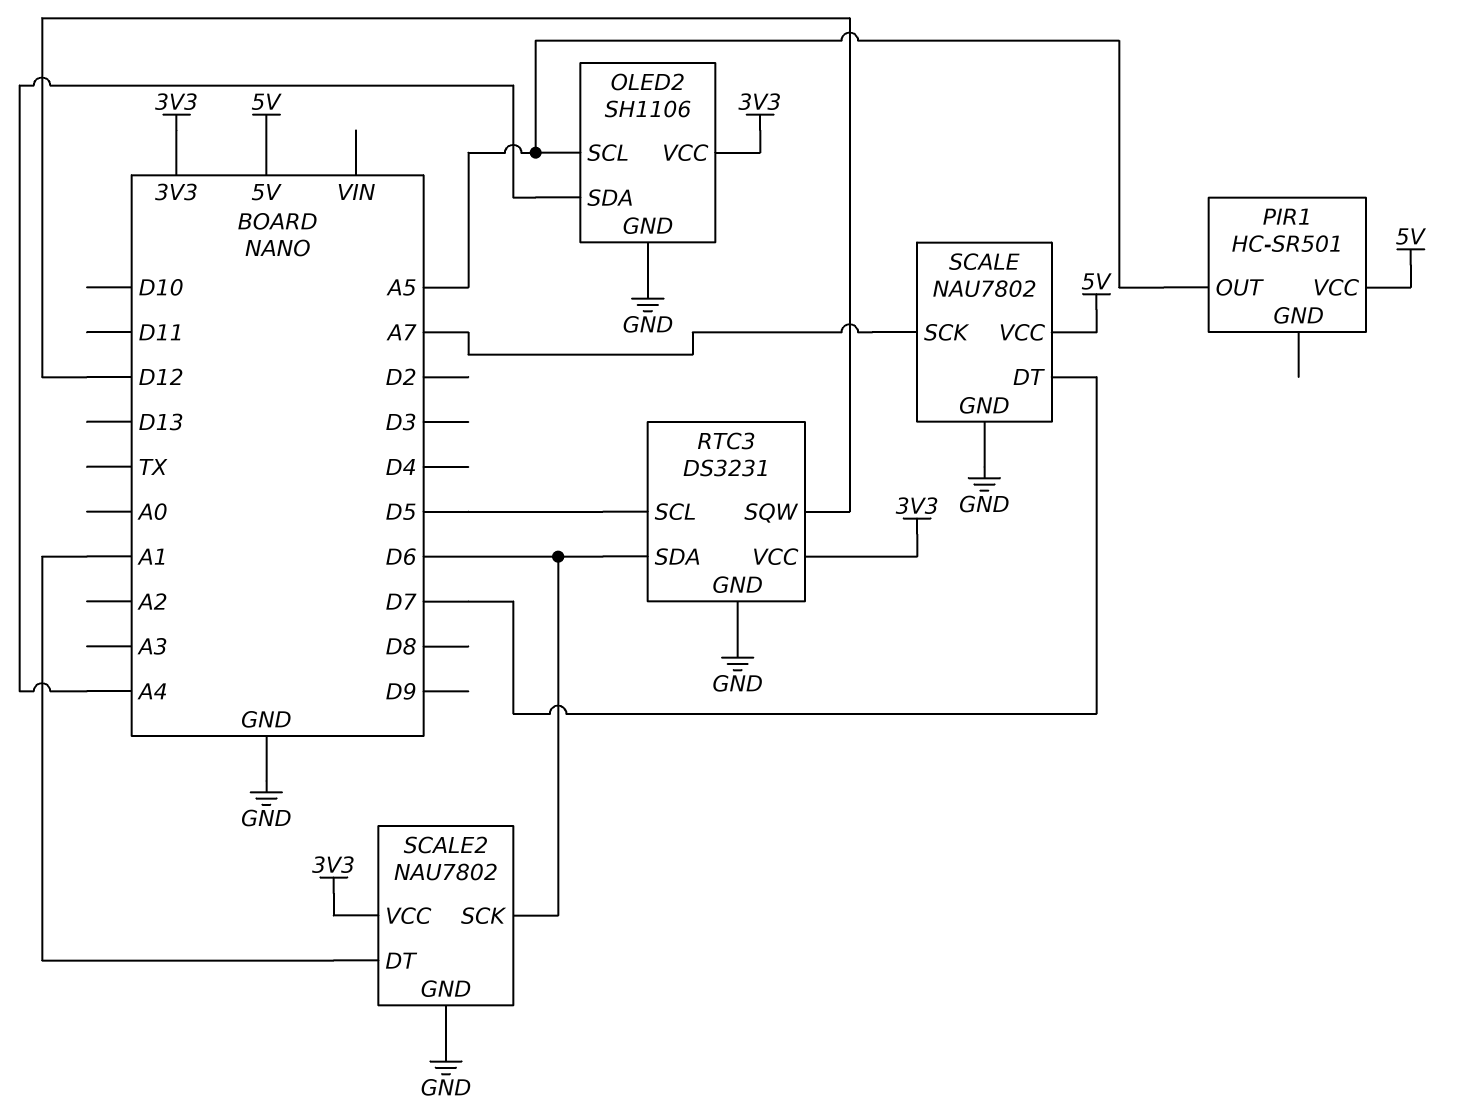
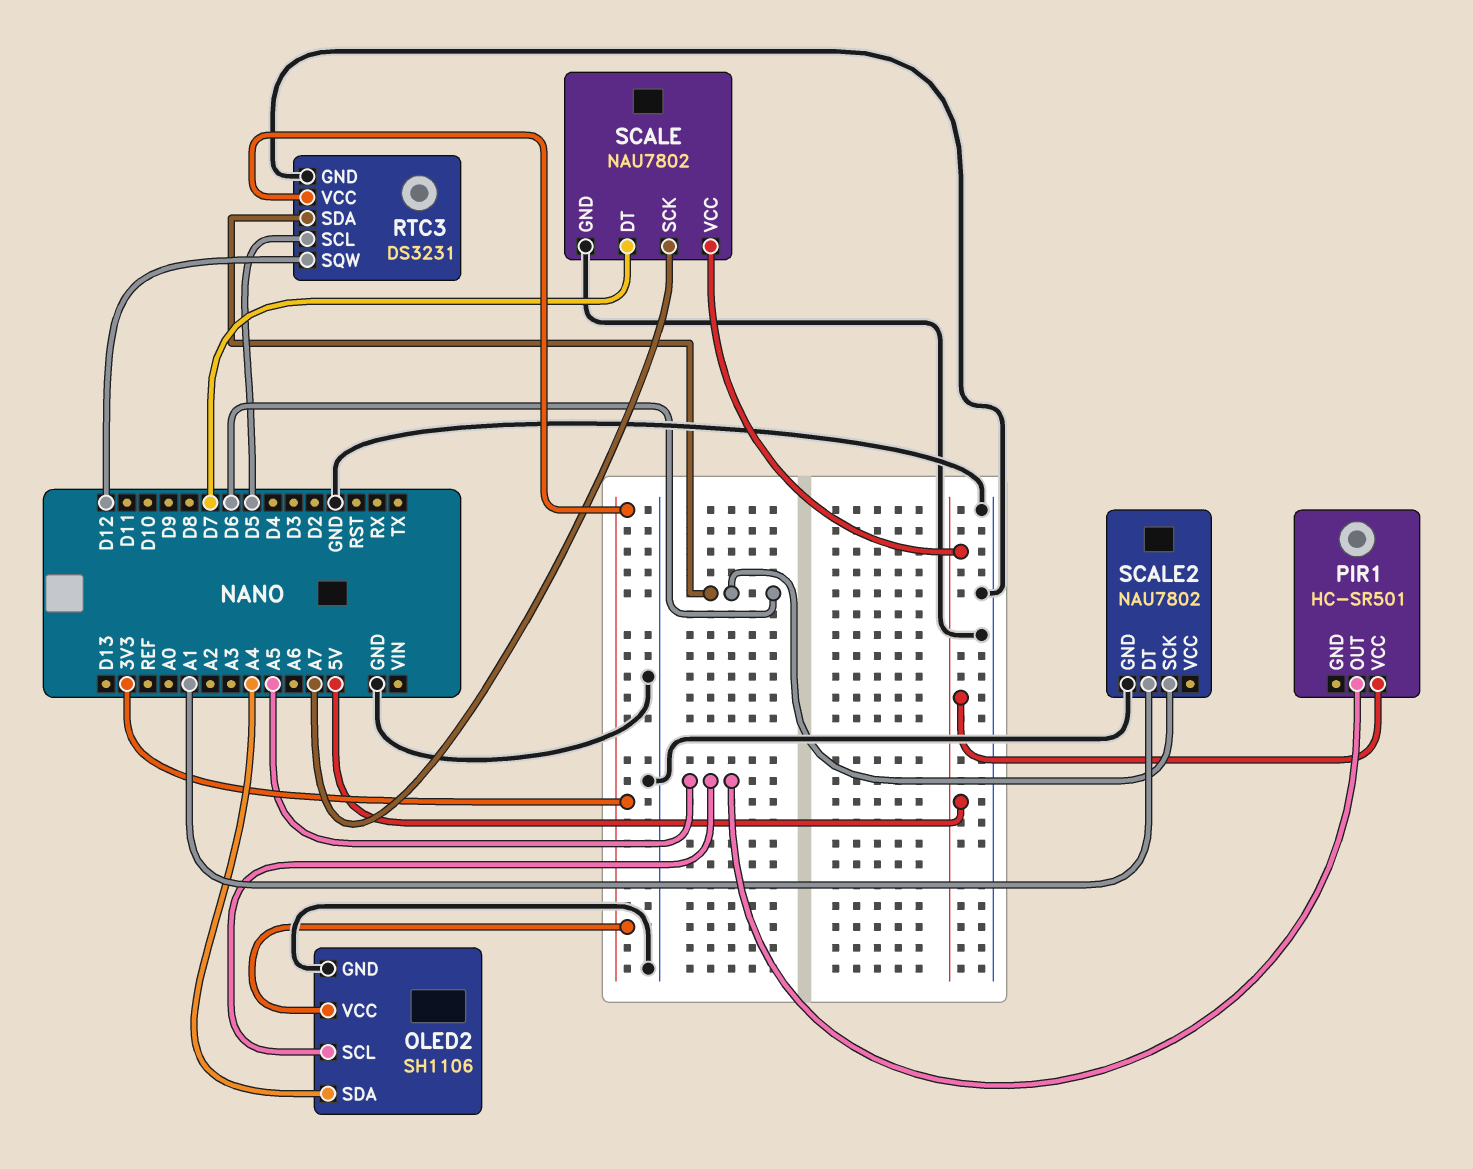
SCALE2 pin VCC: 3V3 -> none

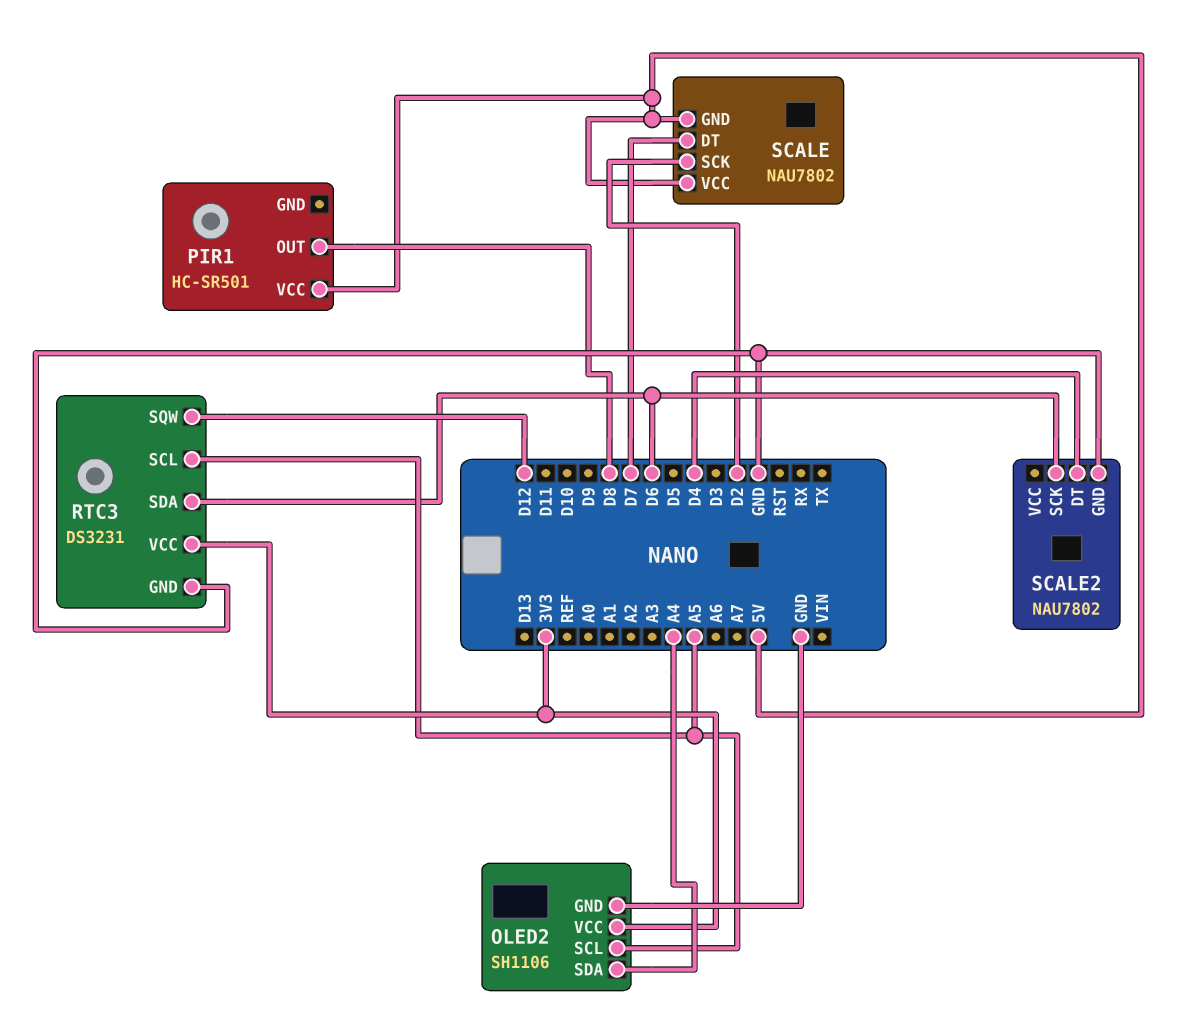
PIR1 pin OUT: A5 -> D8
RTC3 pin SCL: D5 -> A5
SCALE pin GND: GND -> 5V
SCALE pin SCK: A7 -> D2
SCALE2 pin DT: A1 -> D4

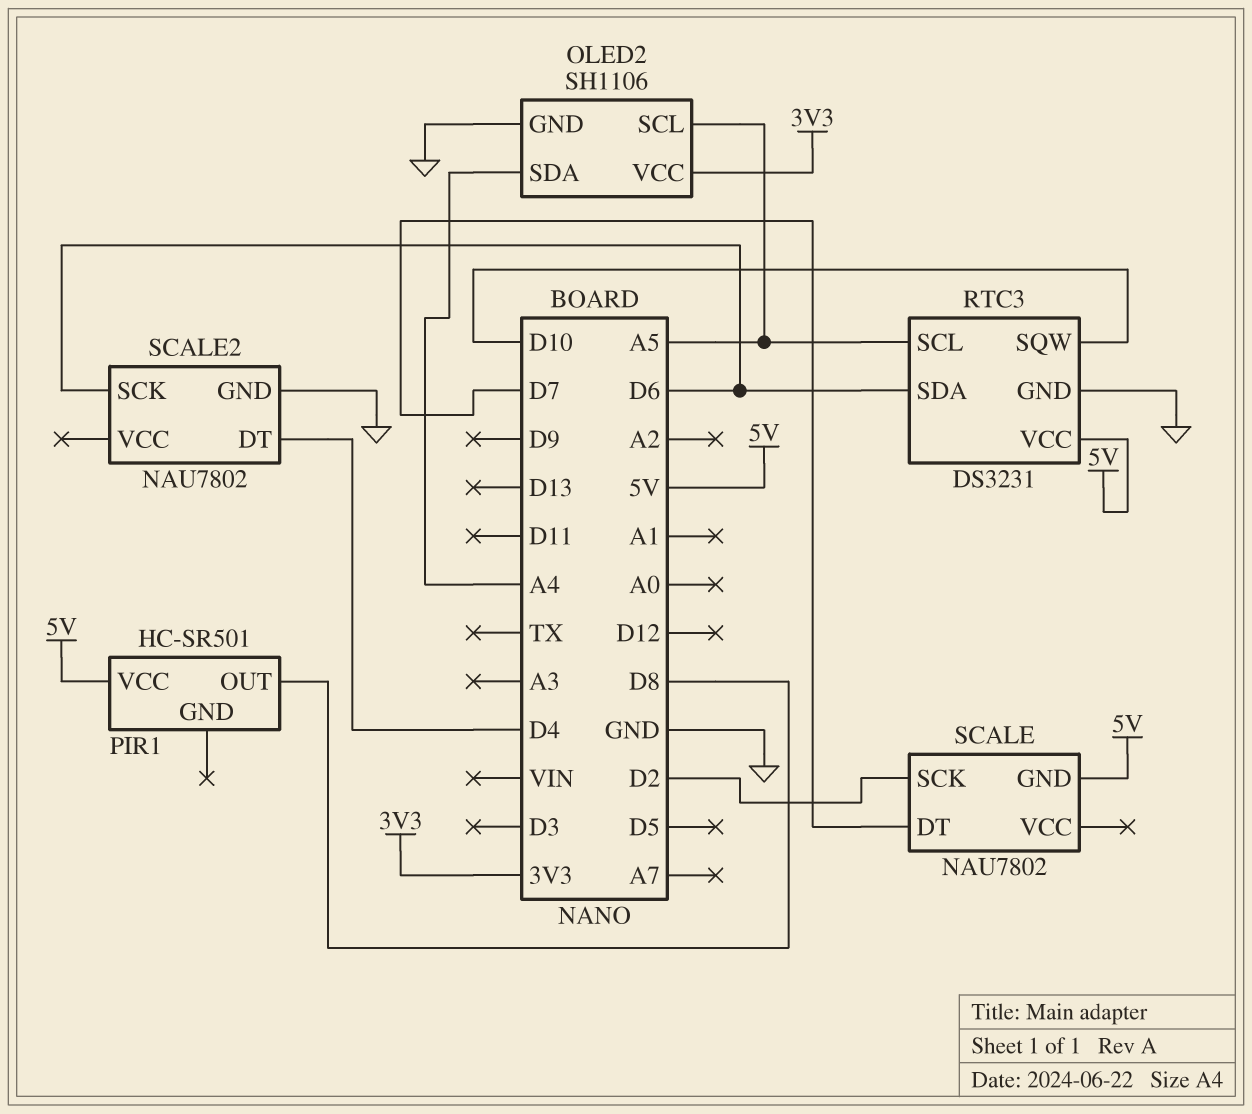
RTC3 pin SQW: D12 -> D10
RTC3 pin VCC: 3V3 -> 5V
SCALE pin VCC: 5V -> none

